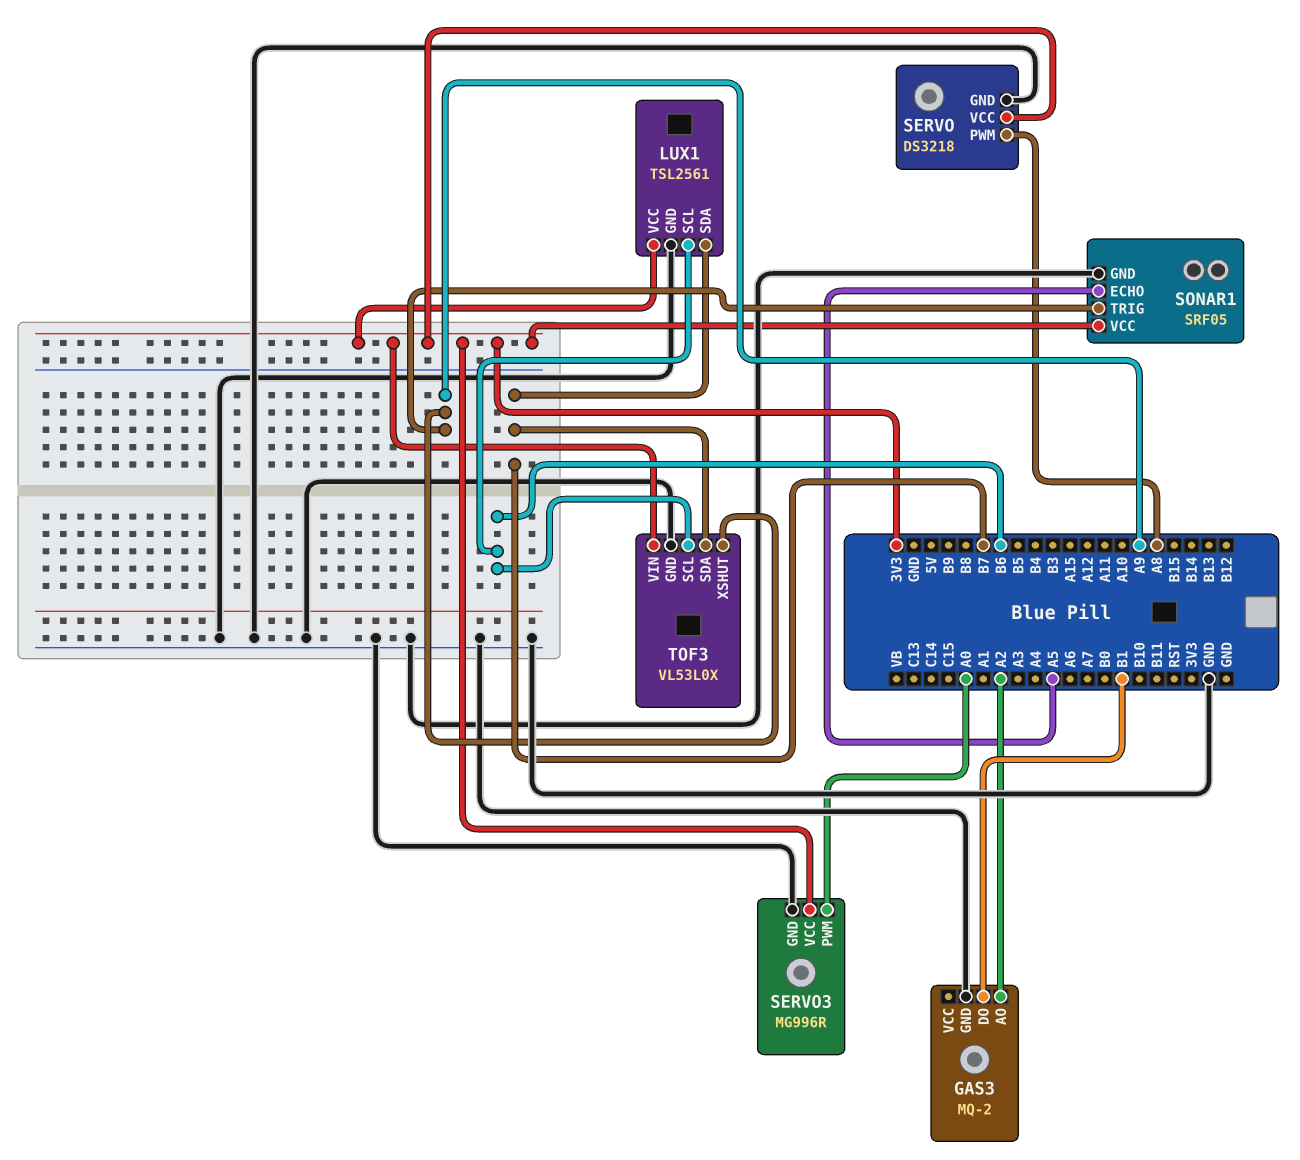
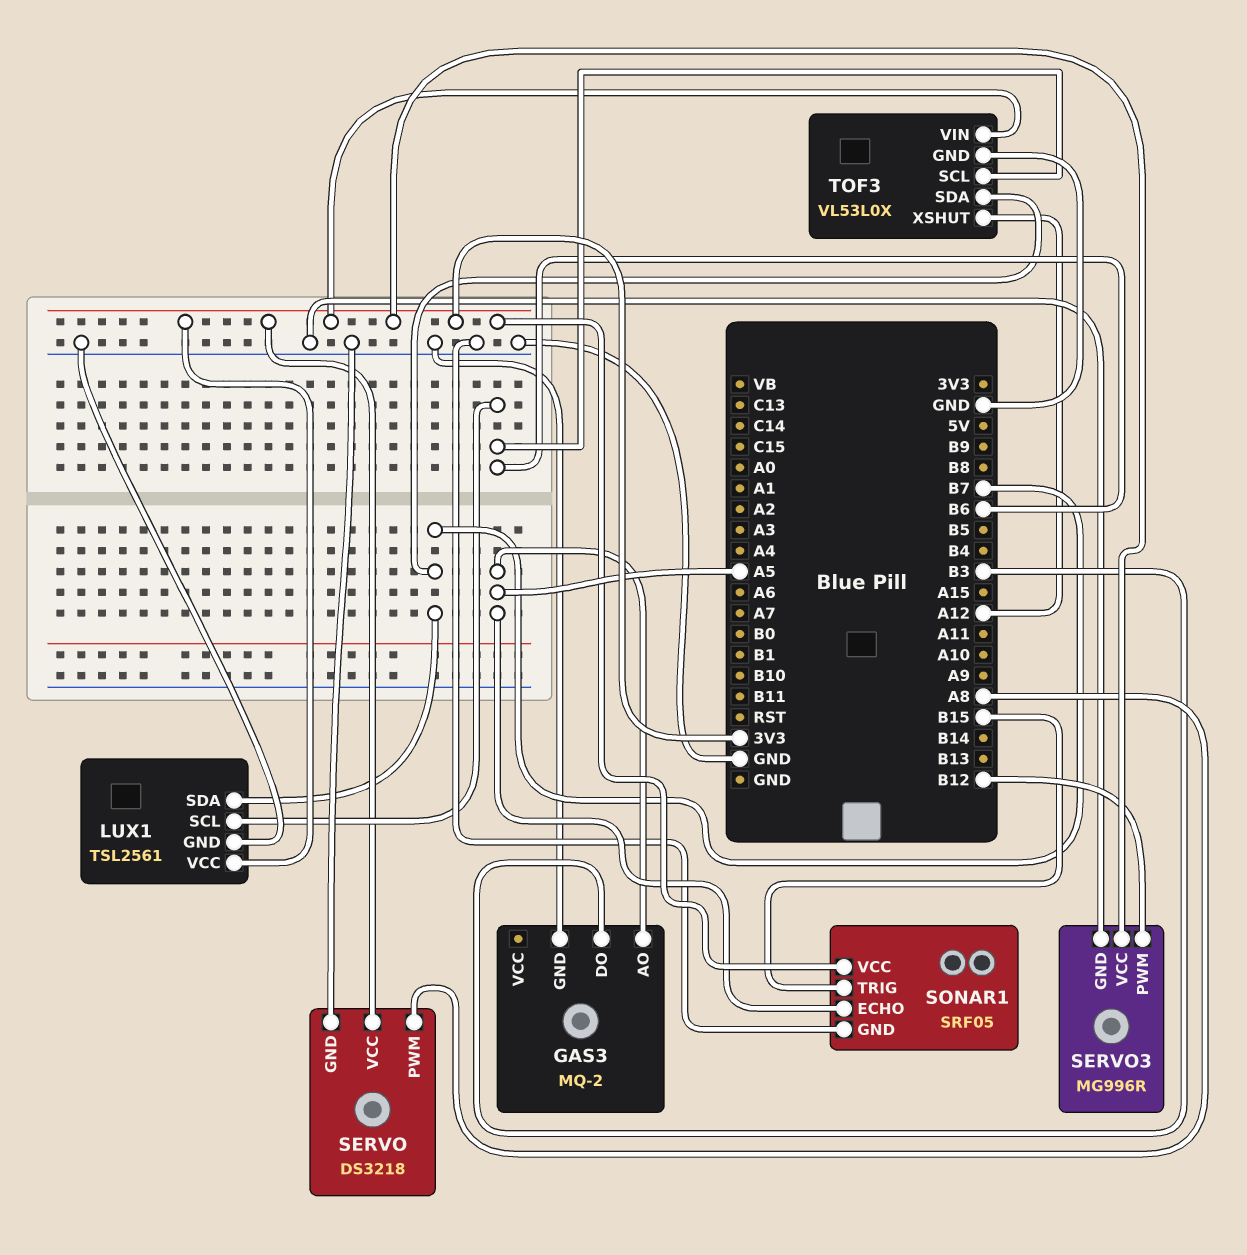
GAS3 pin AO: A2 -> A5
GAS3 pin DO: B1 -> B3
SERVO3 pin PWM: A0 -> B12
SONAR1 pin TRIG: A9 -> B15
TOF3 pin XSHUT: A9 -> A12

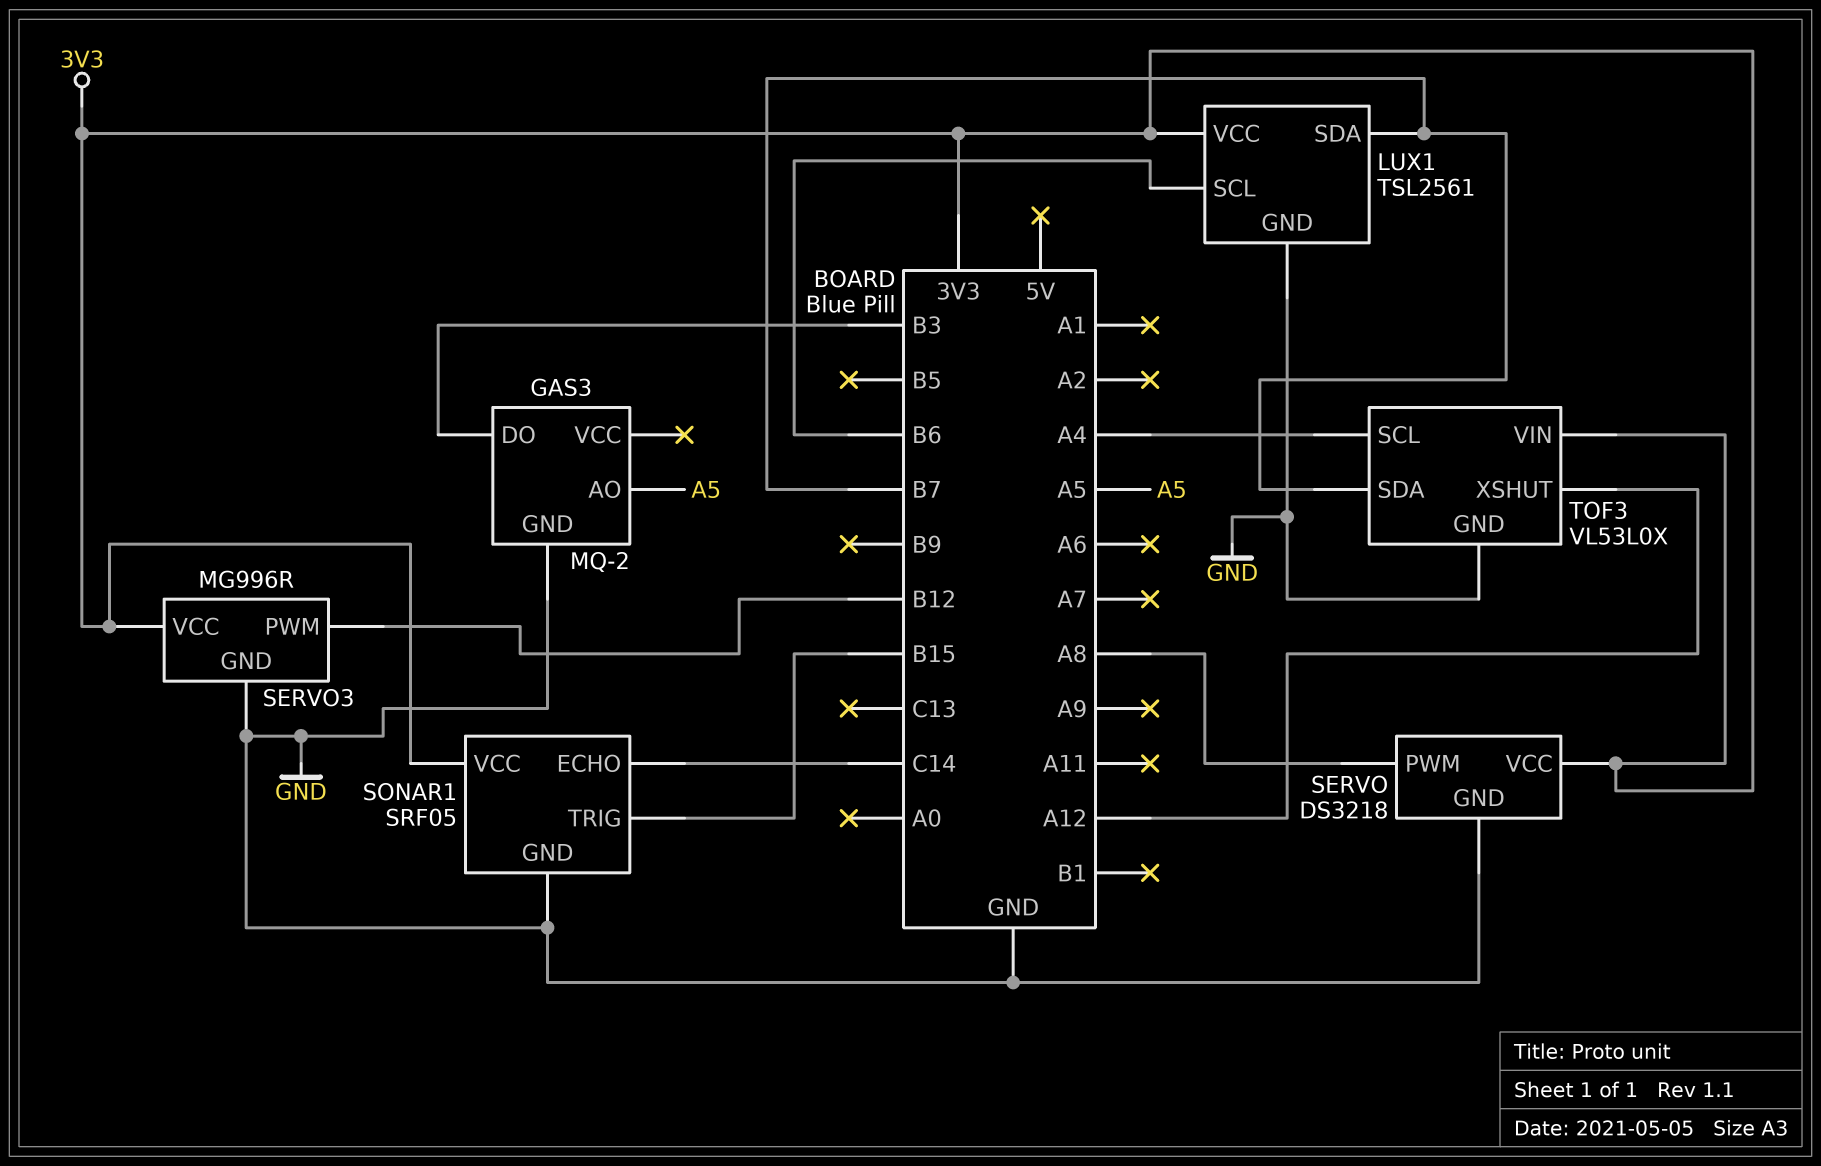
SONAR1 pin ECHO: A5 -> C14
TOF3 pin SCL: B6 -> A4

